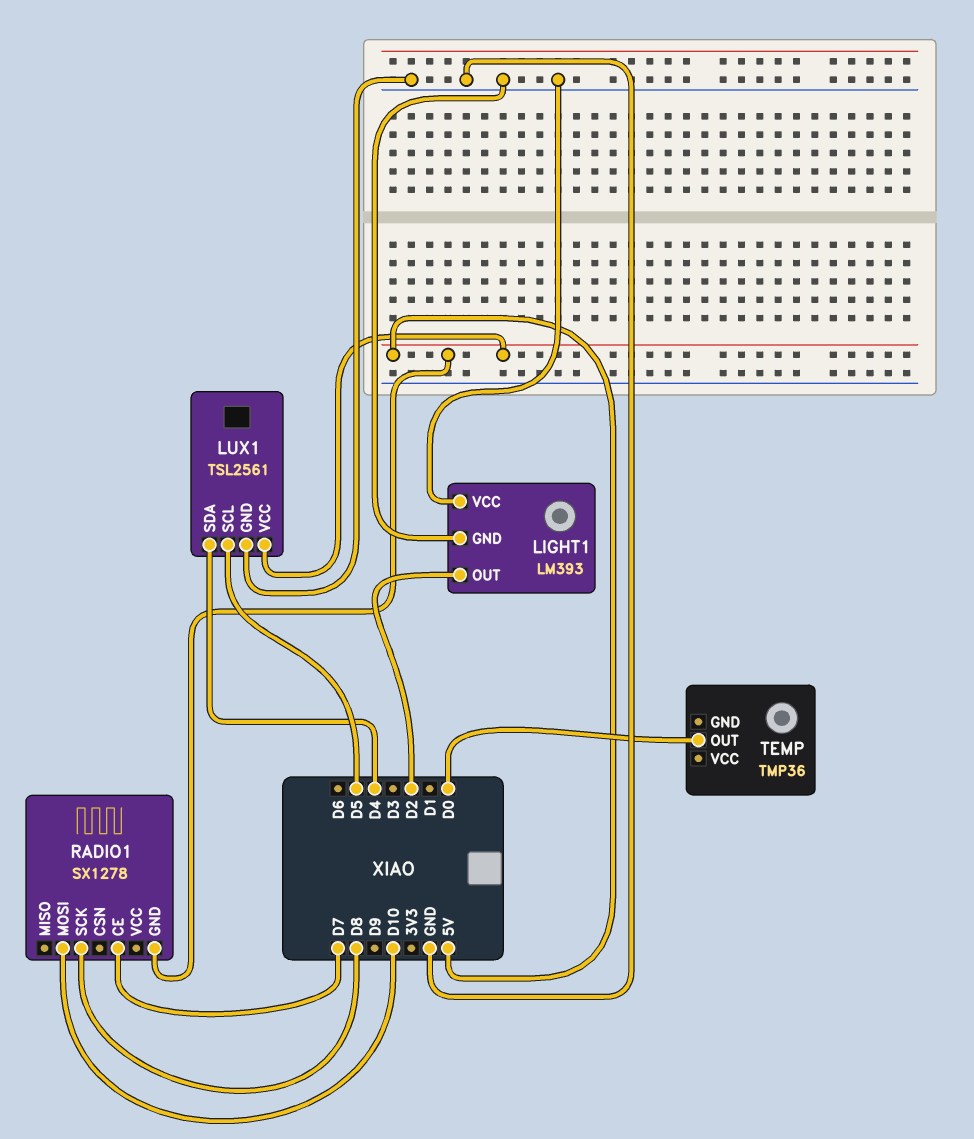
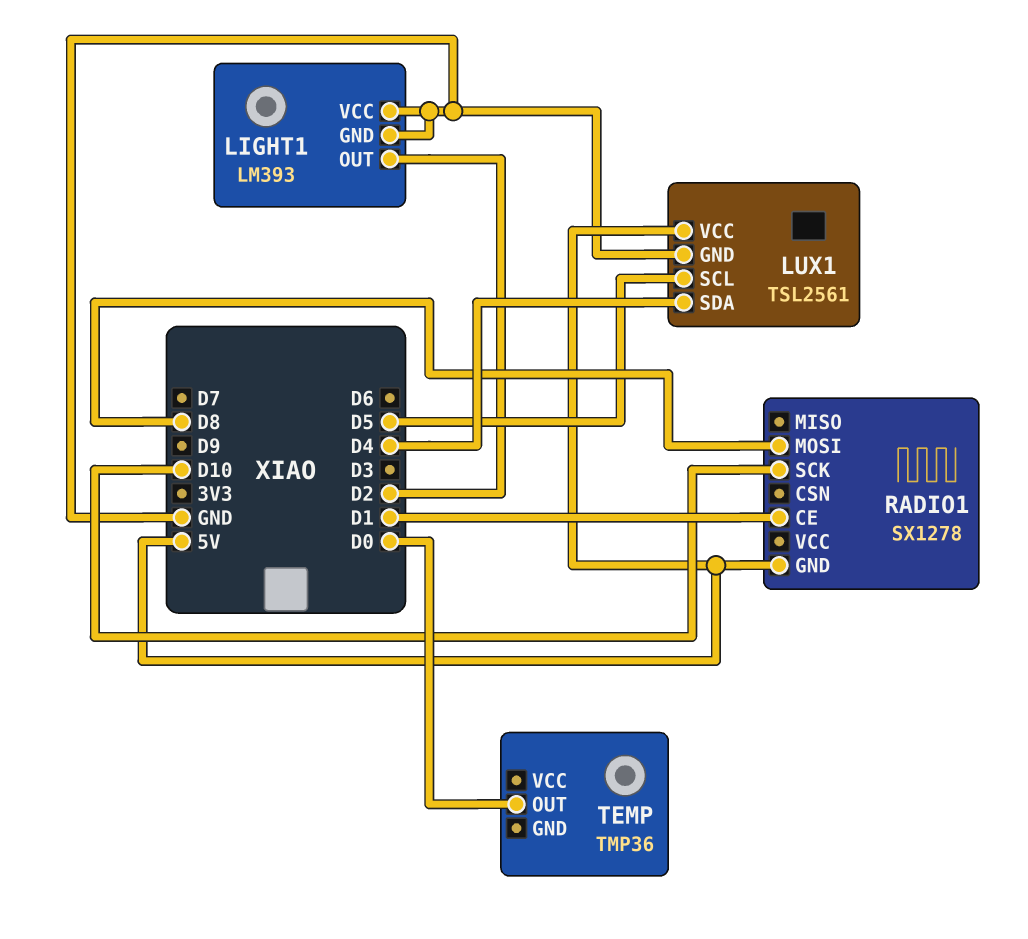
RADIO1 pin CE: D7 -> D1
RADIO1 pin MOSI: D10 -> D8
RADIO1 pin SCK: D8 -> D10

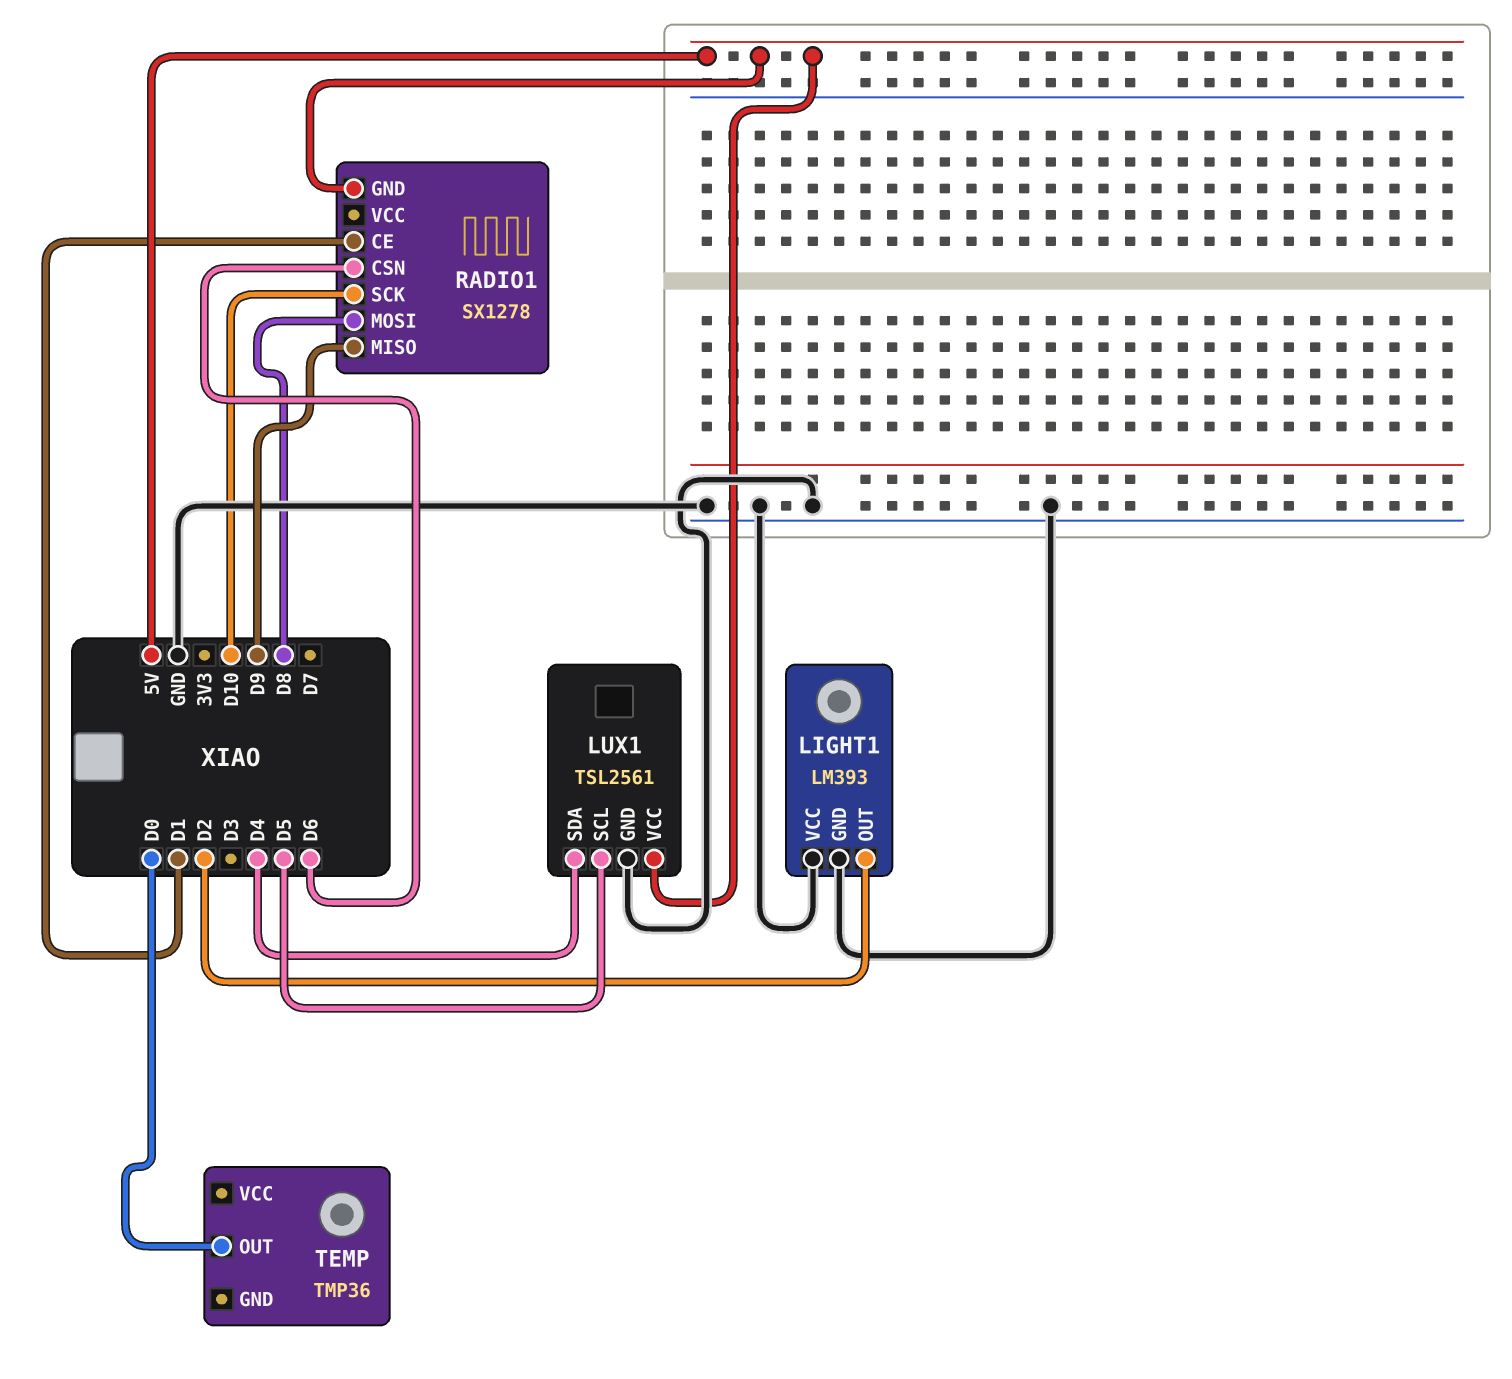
RADIO1 pin CSN: none -> D6
RADIO1 pin MISO: none -> D9

